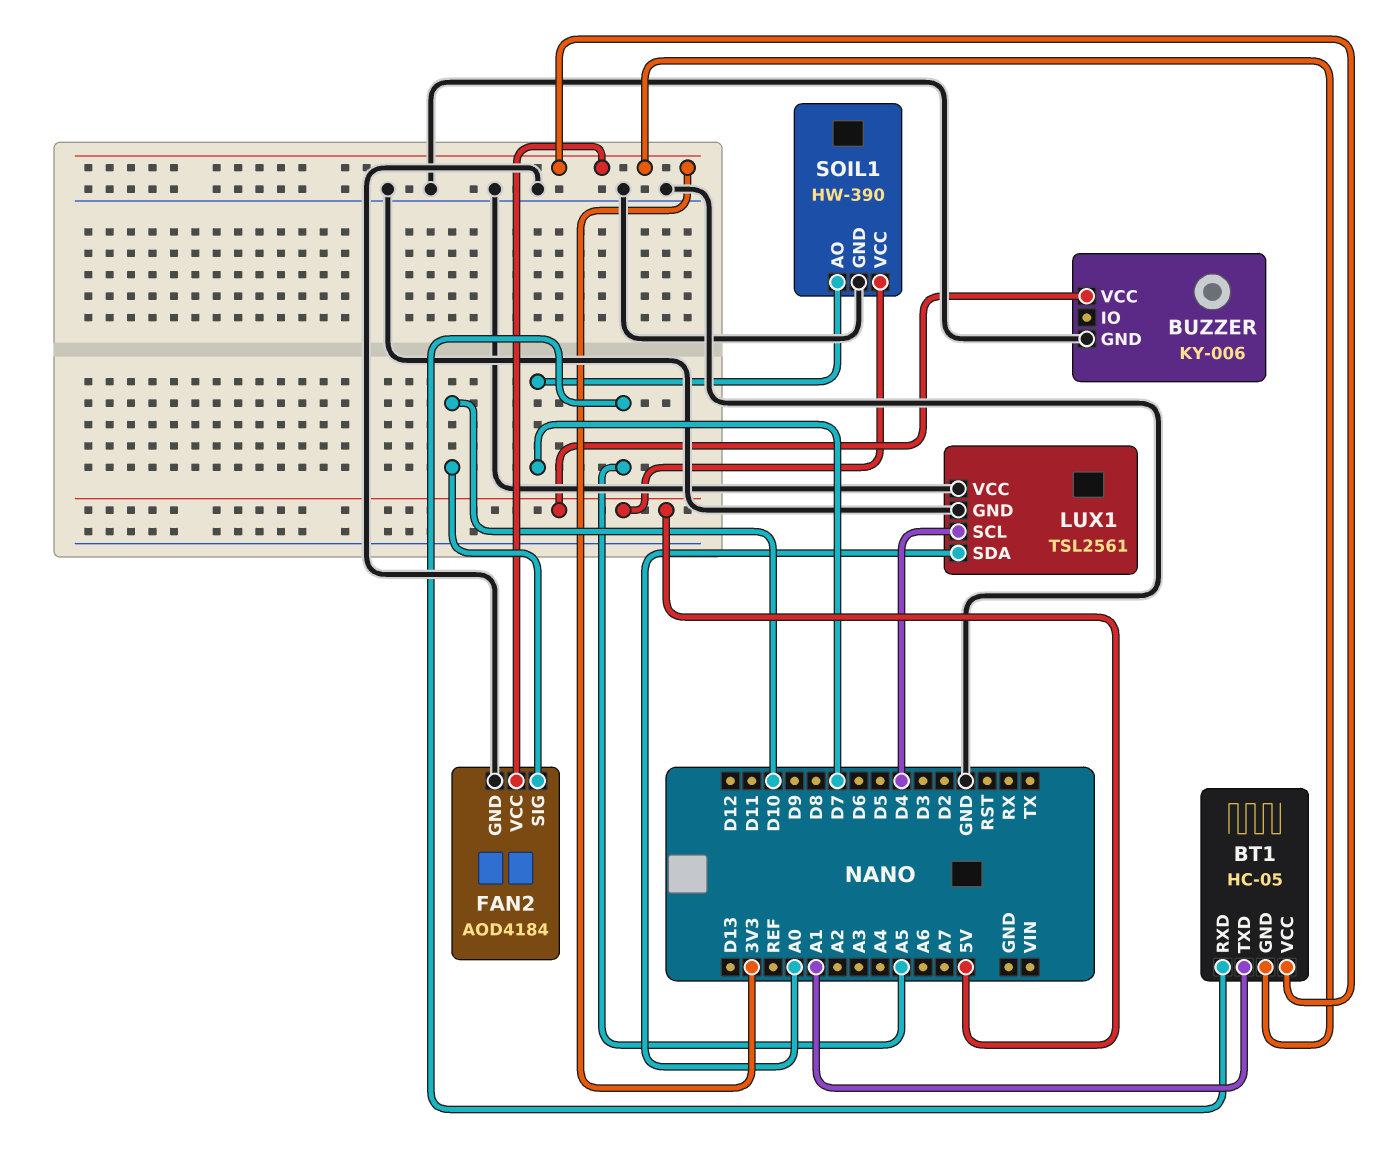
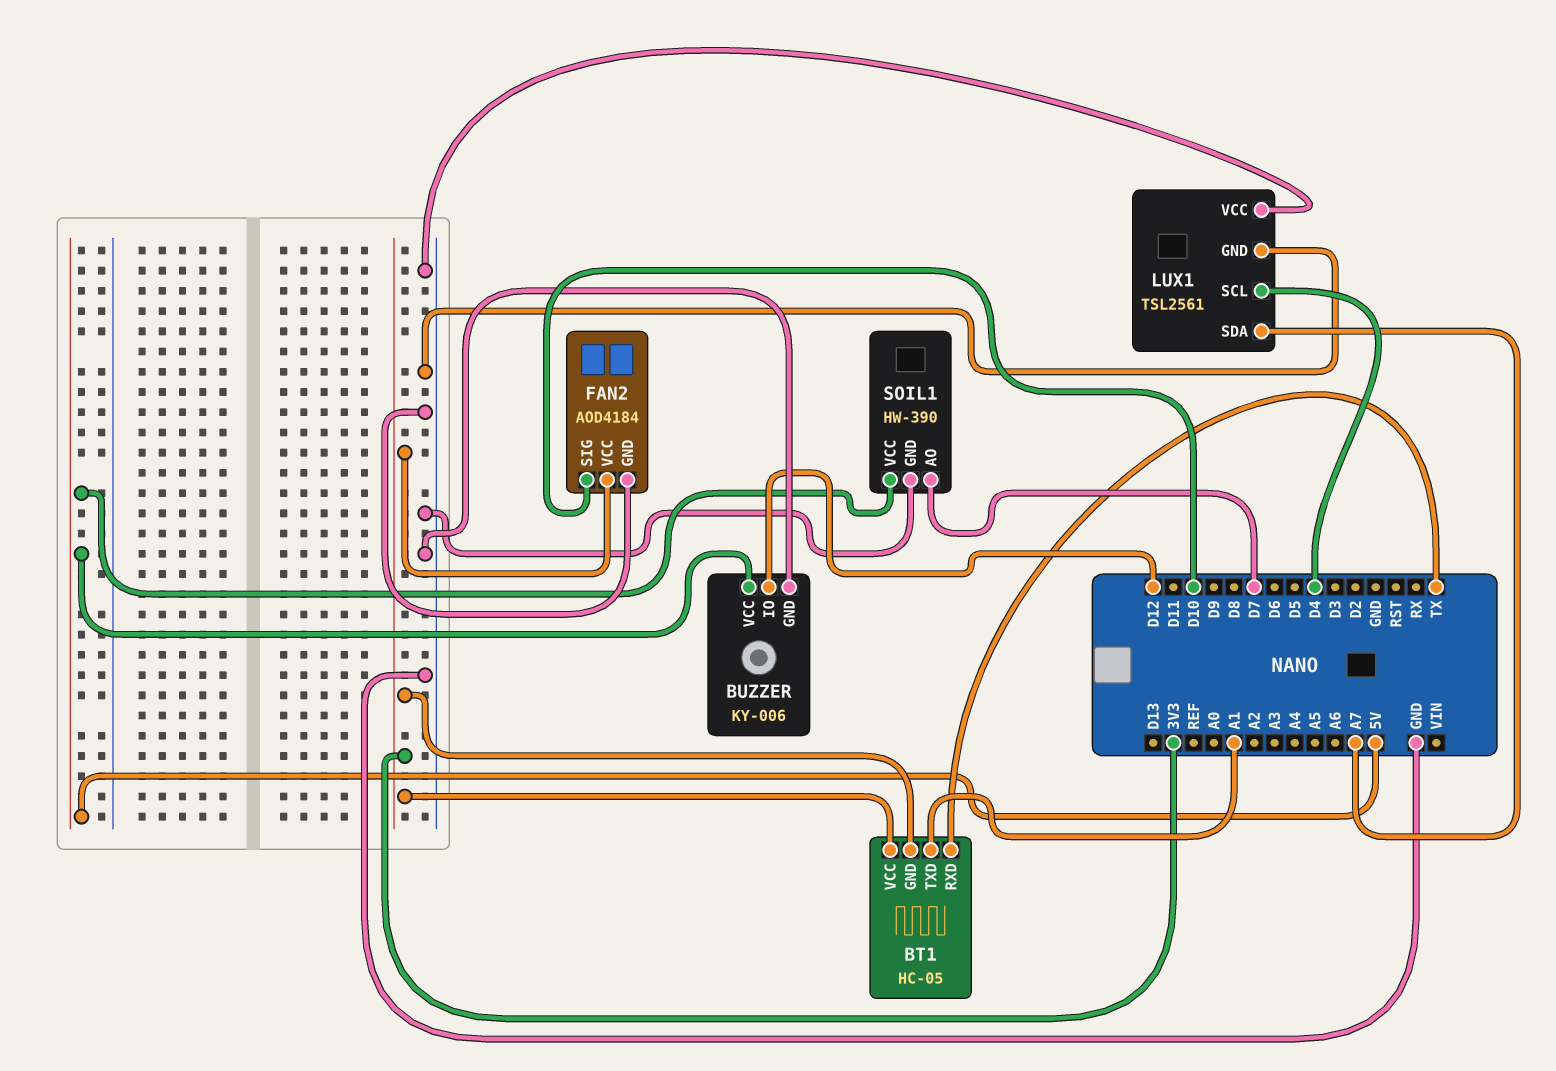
BT1 pin RXD: A5 -> TX
BUZZER pin IO: none -> D12
LUX1 pin SDA: A0 -> A7

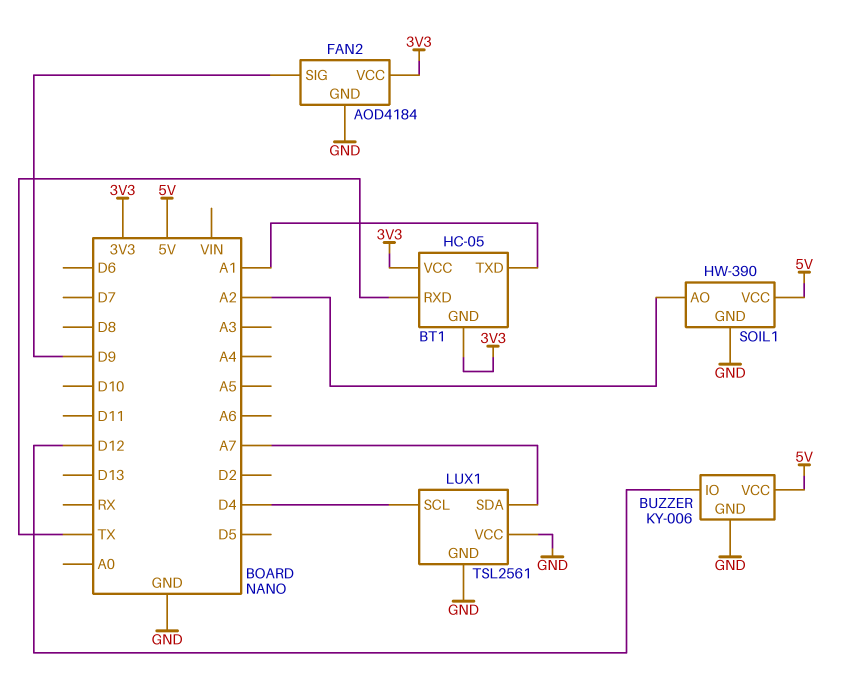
FAN2 pin SIG: D10 -> D9
SOIL1 pin AO: D7 -> A2

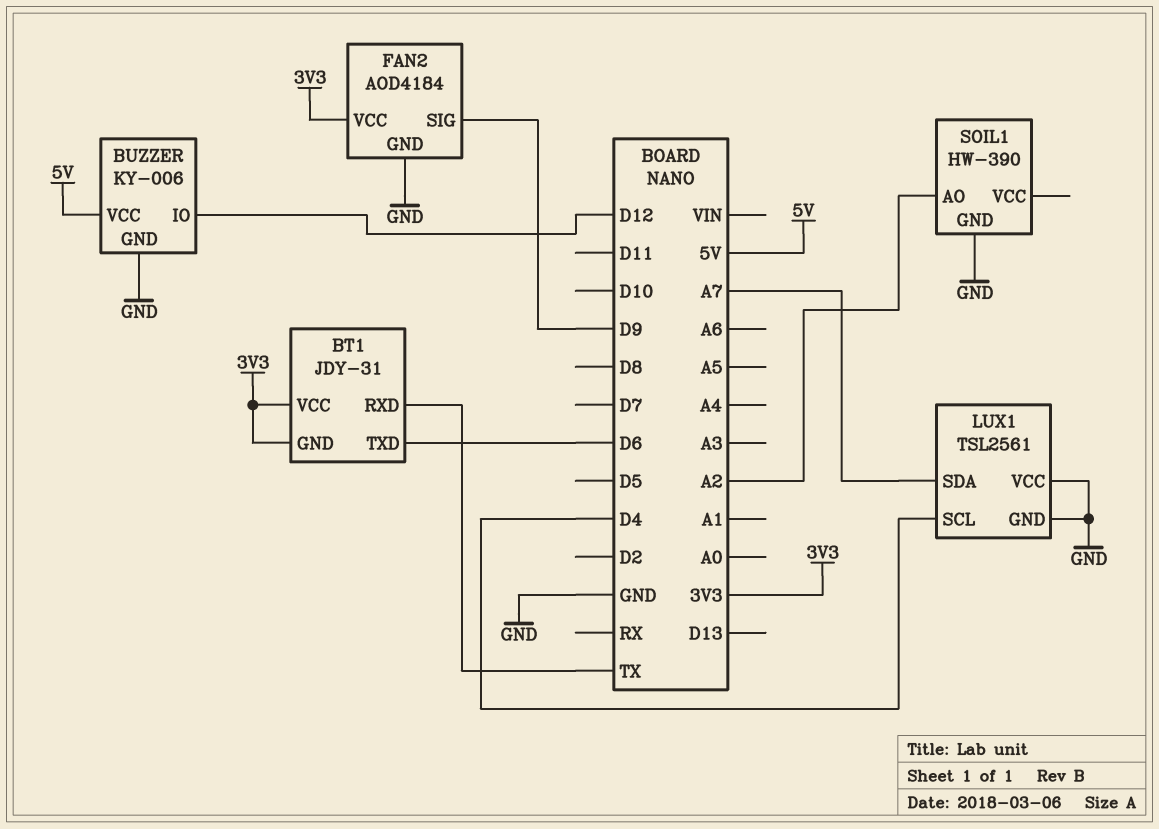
BT1: HC-05 -> JDY-31
BT1 pin TXD: A1 -> D6
SOIL1 pin VCC: 5V -> none

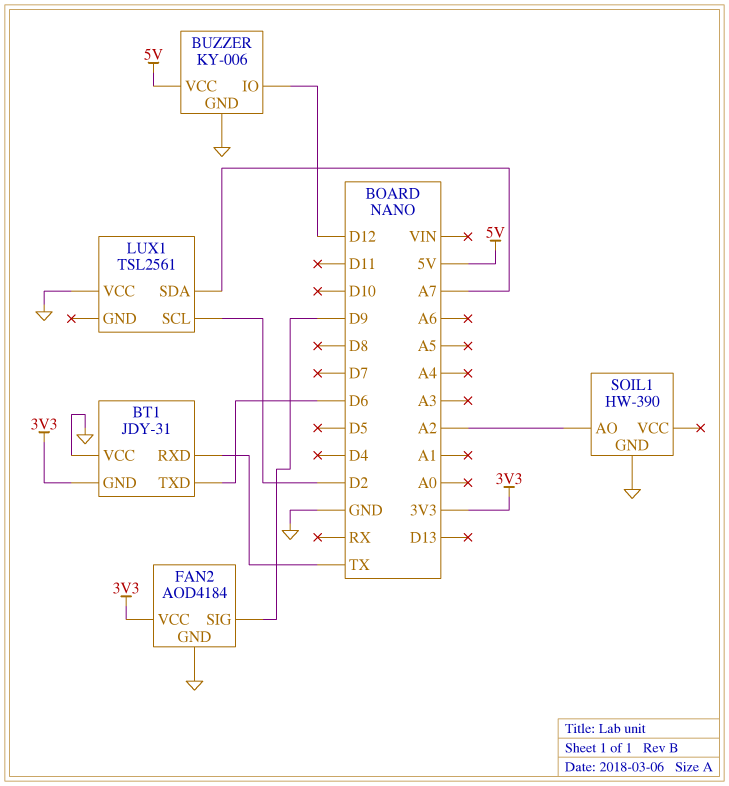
BT1 pin VCC: 3V3 -> GND
LUX1 pin GND: GND -> none
LUX1 pin SCL: D4 -> D2

